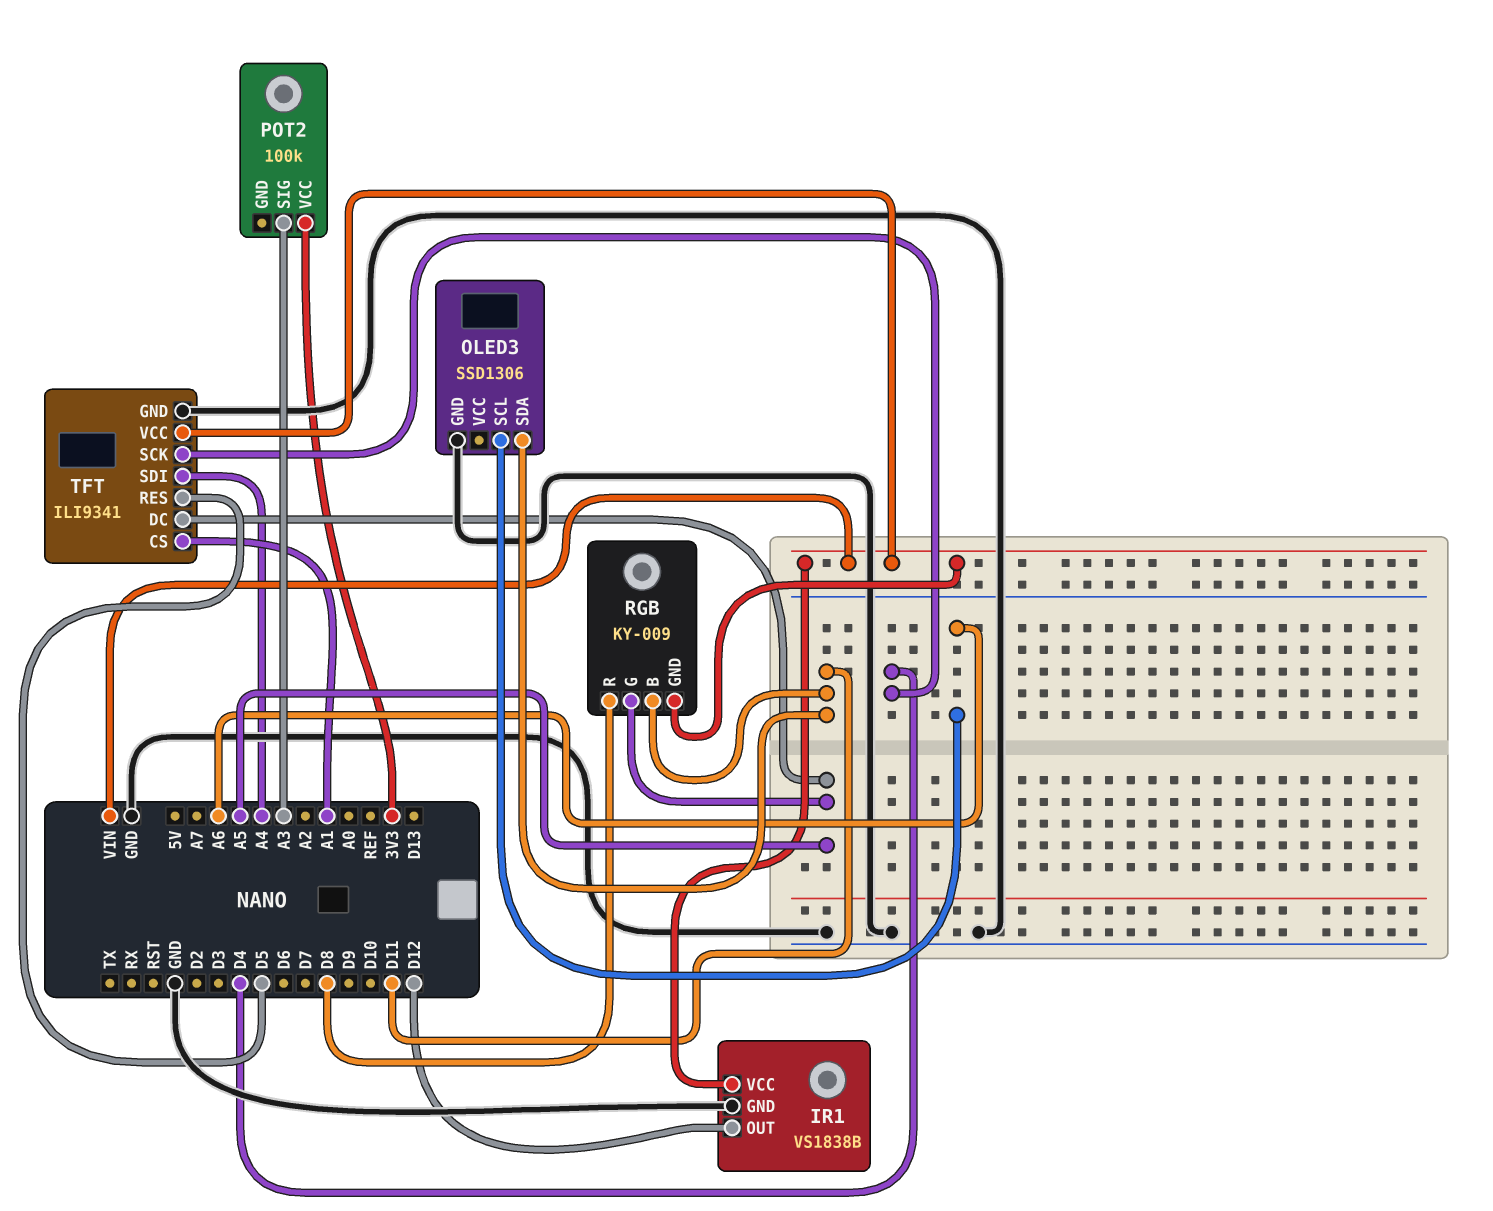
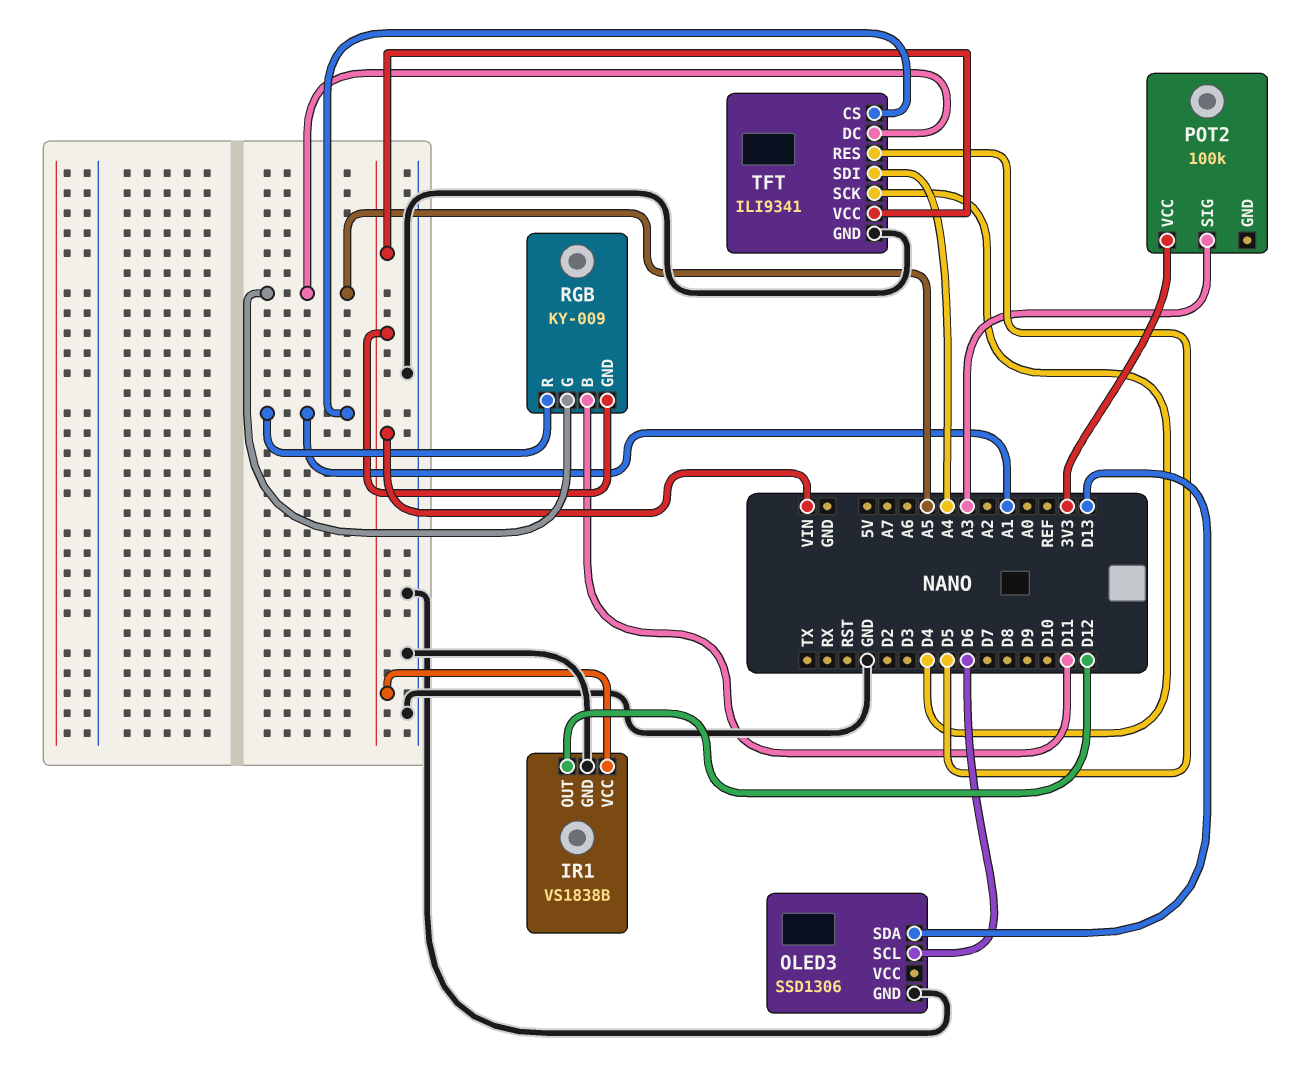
OLED3 pin SCL: A6 -> D6
OLED3 pin SDA: D11 -> D13
RGB pin R: D8 -> A1

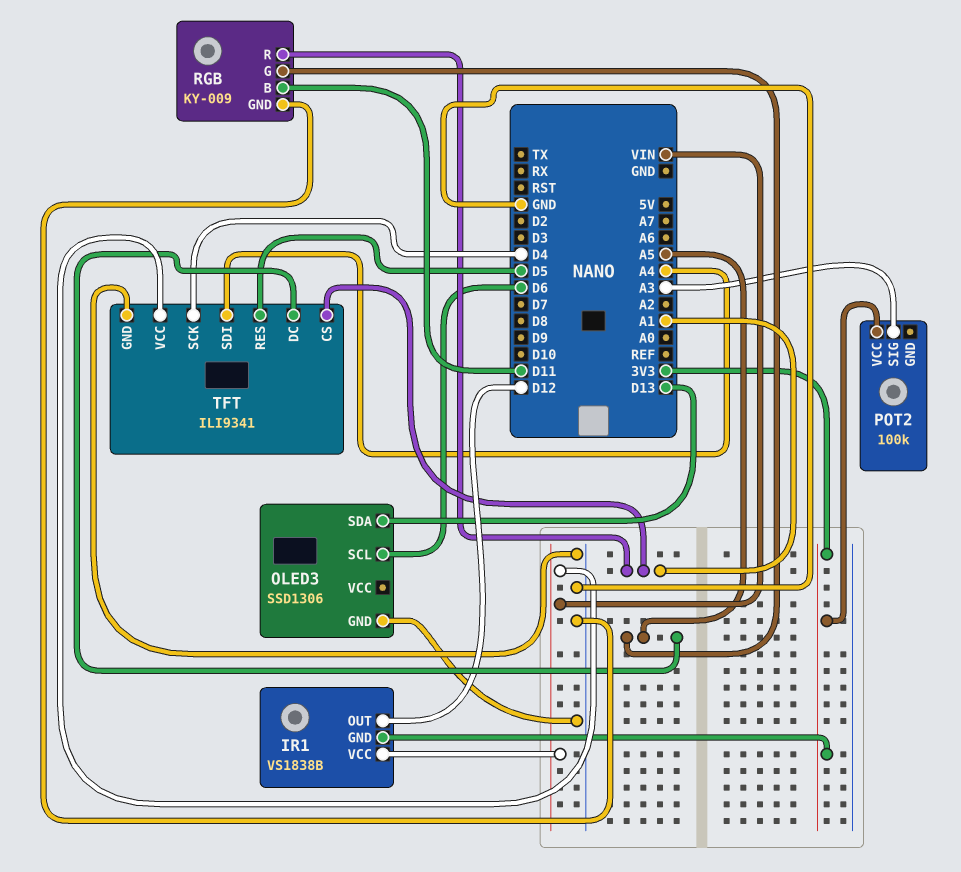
IR1 pin GND: GND -> 3V3
RGB pin GND: VIN -> GND

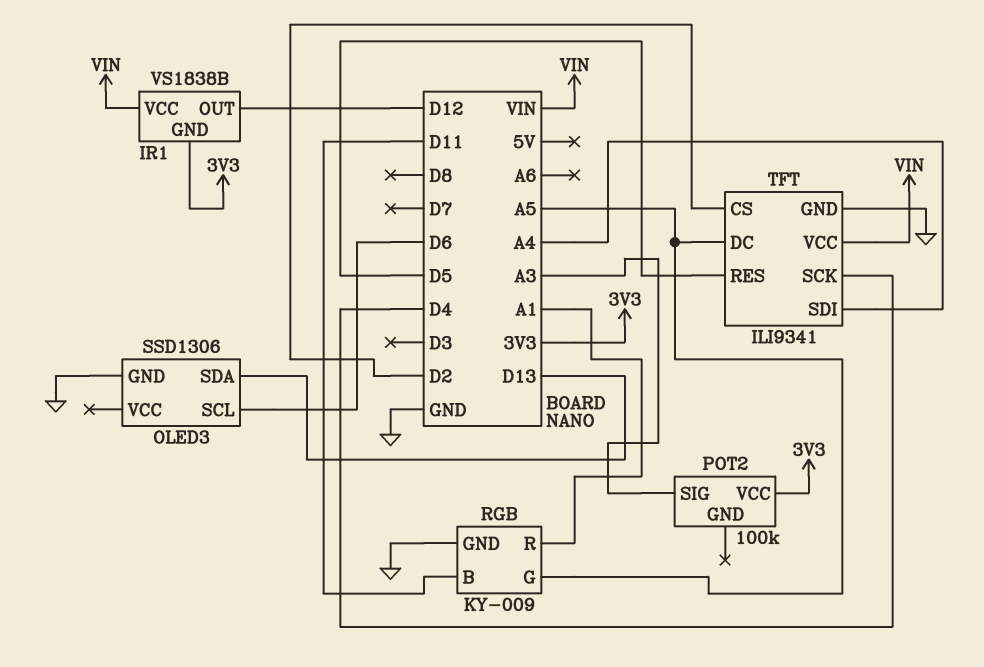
TFT pin CS: A1 -> D2

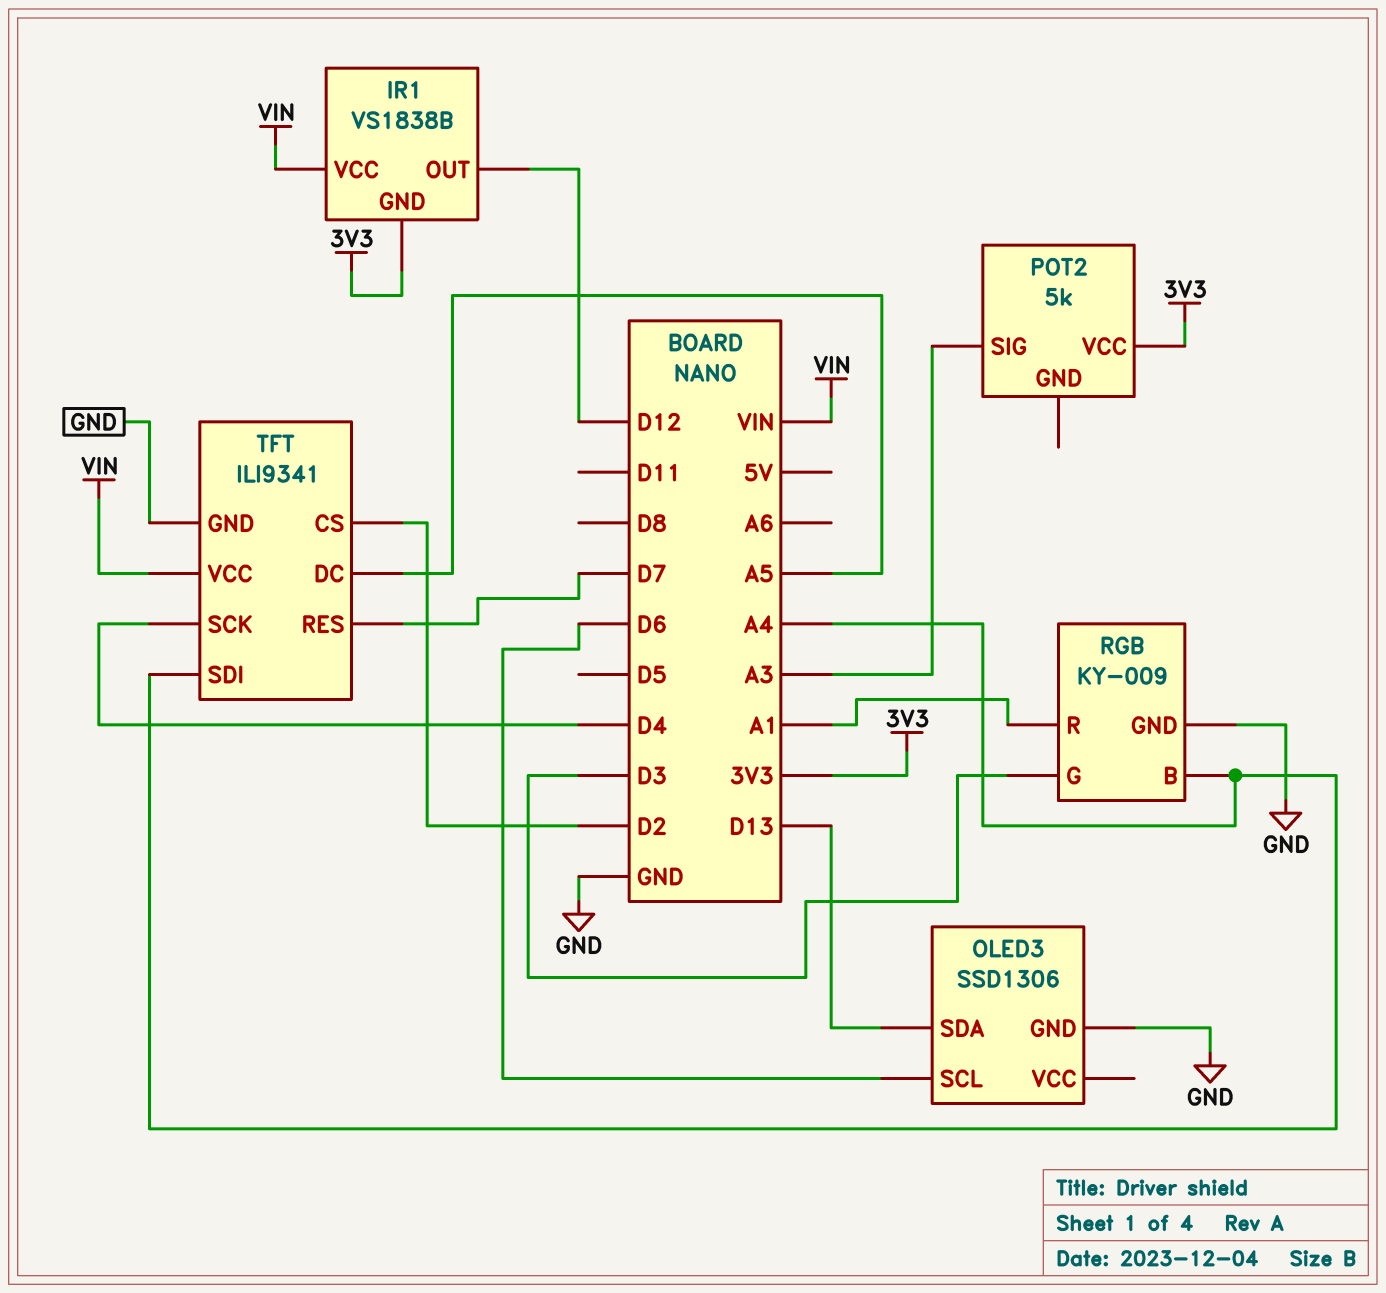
POT2: 100k -> 5k
RGB pin B: D11 -> A4
RGB pin G: A5 -> D3
TFT pin RES: D5 -> D7

